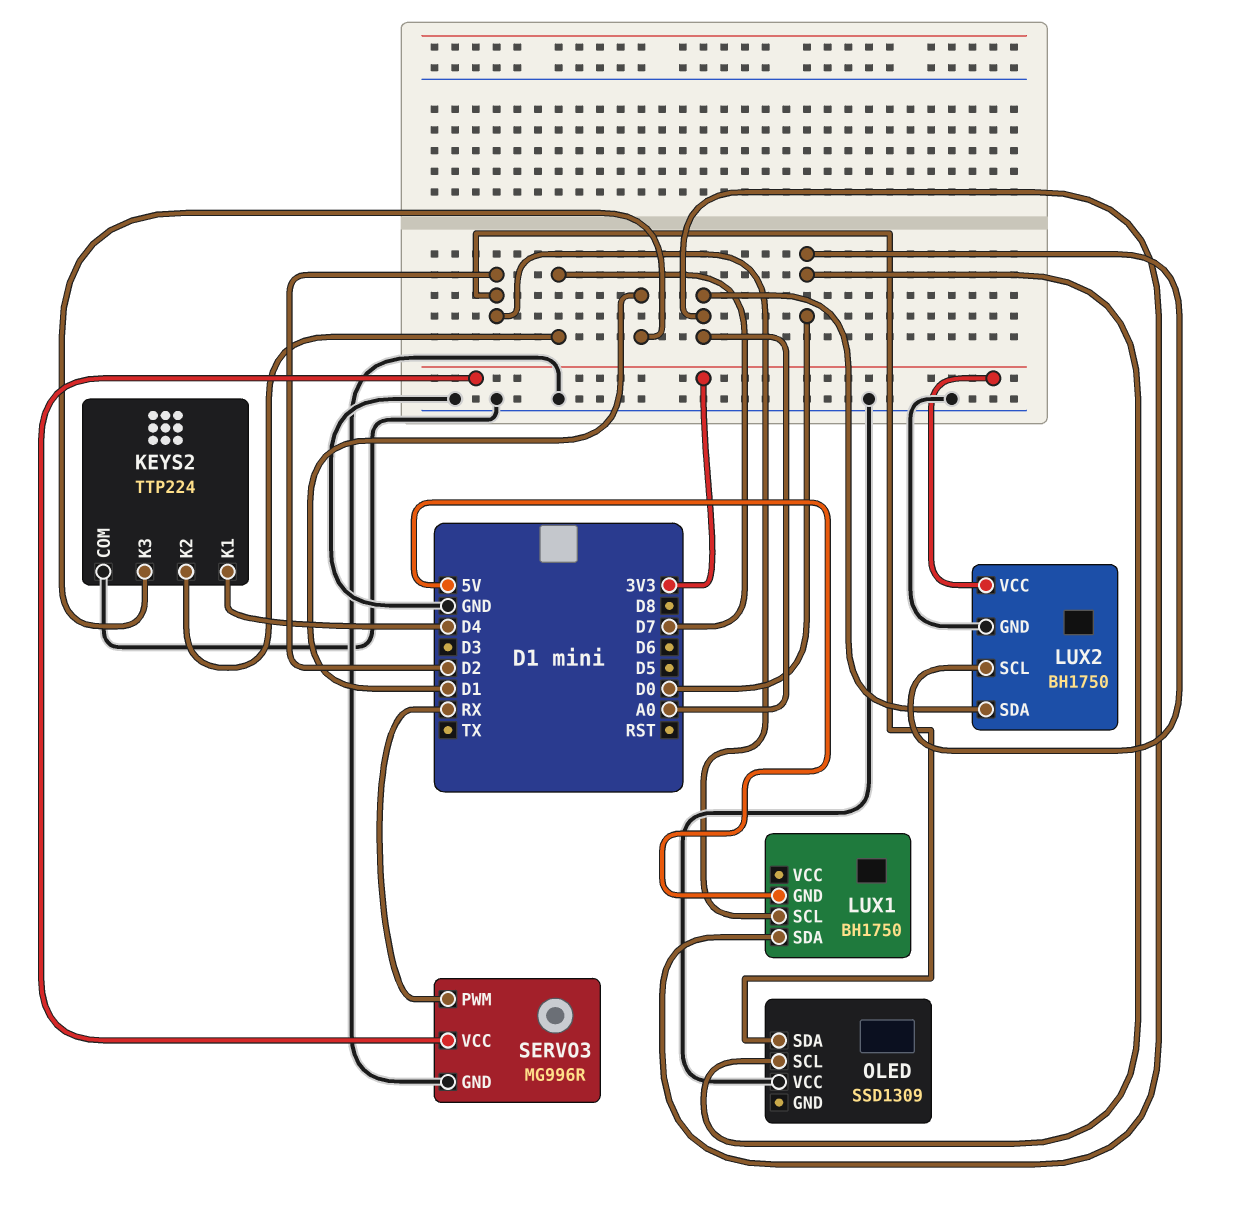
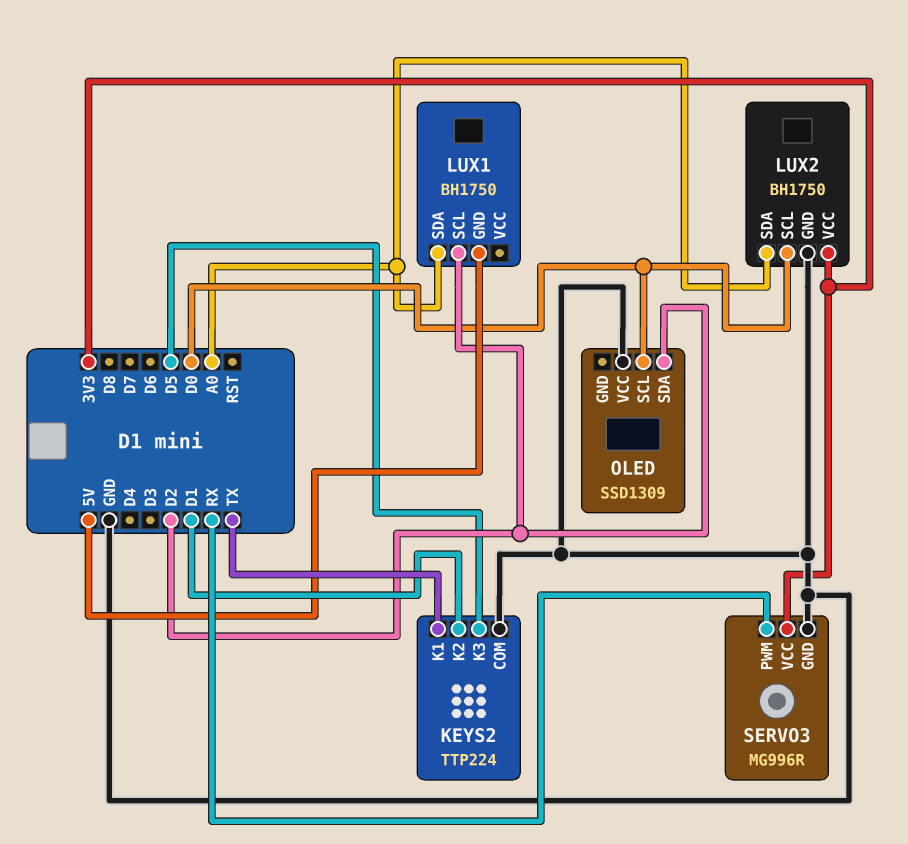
KEYS2 pin K1: D4 -> TX
KEYS2 pin K2: D7 -> D1
KEYS2 pin K3: D1 -> D5

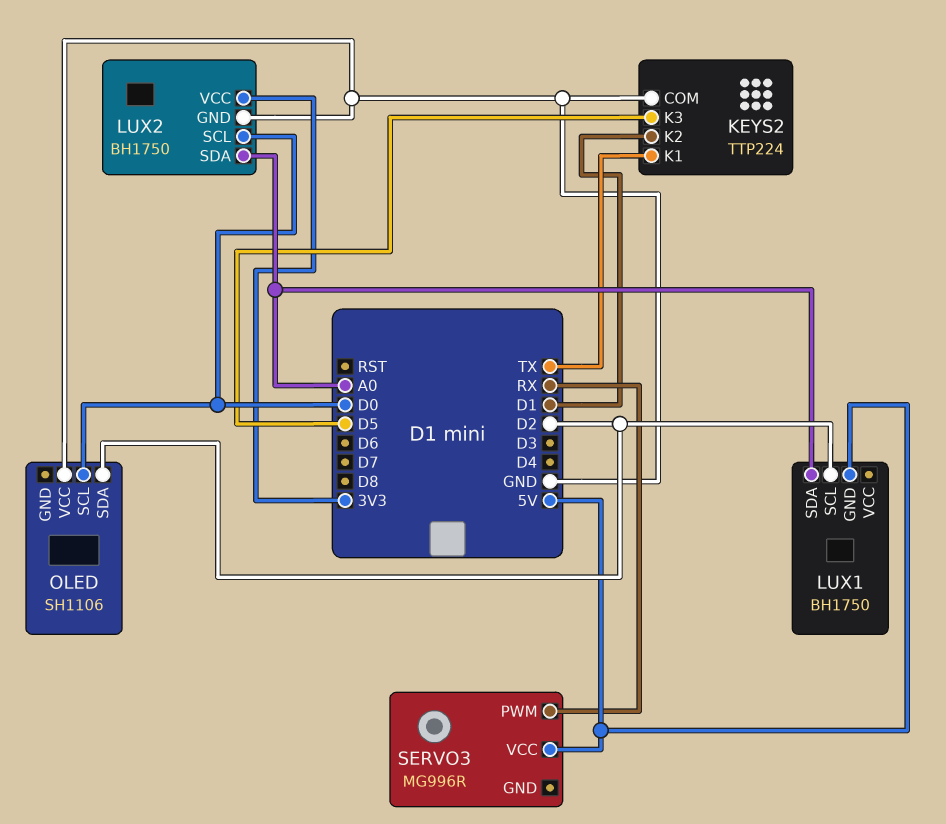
OLED: SSD1309 -> SH1106
SERVO3 pin GND: GND -> none
SERVO3 pin VCC: 3V3 -> 5V

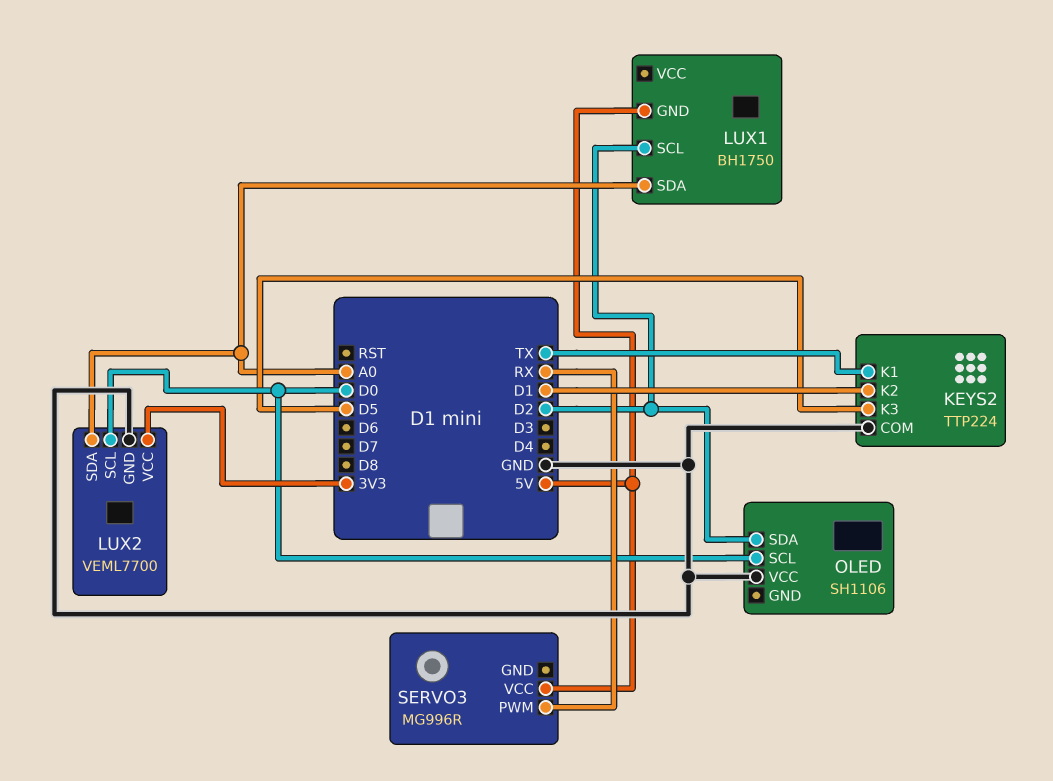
LUX2: BH1750 -> VEML7700

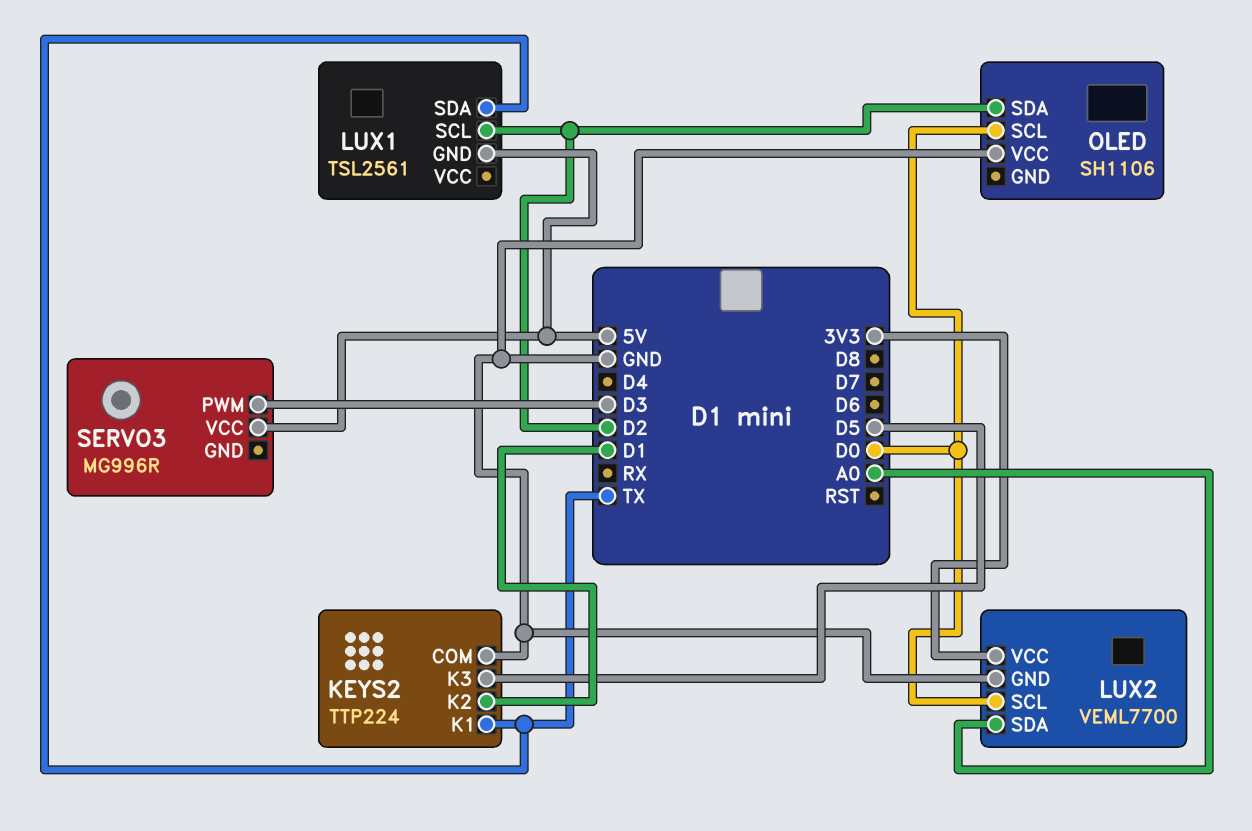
LUX1: BH1750 -> TSL2561
LUX1 pin SDA: A0 -> TX
SERVO3 pin PWM: RX -> D3

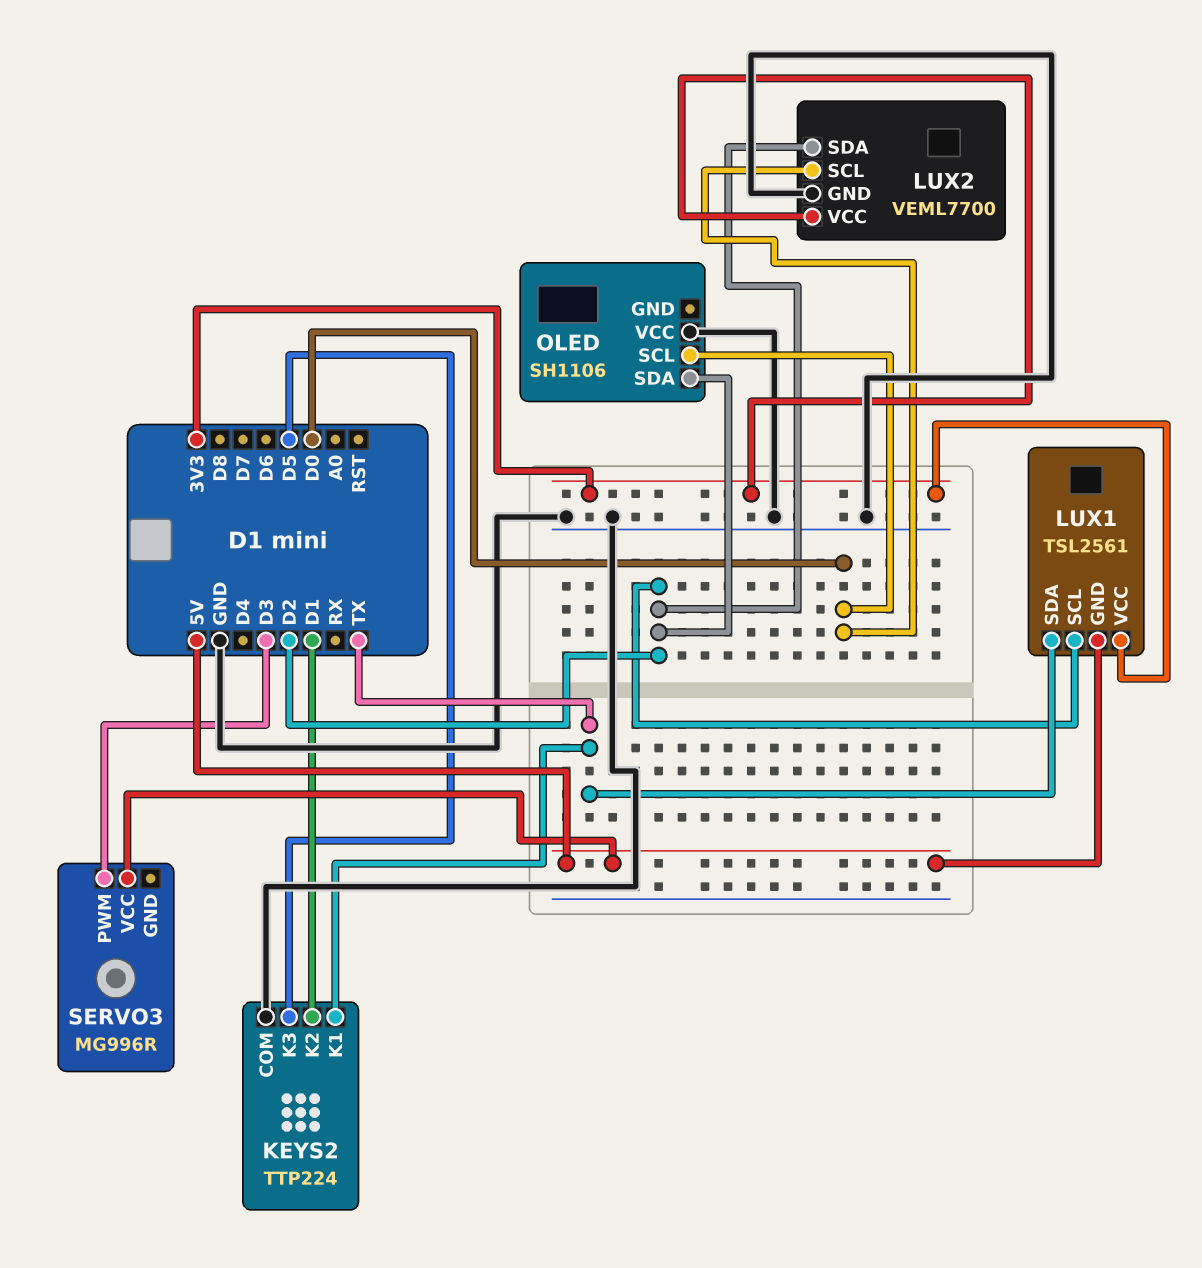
LUX1 pin VCC: none -> 3V3
LUX2 pin SDA: A0 -> D2

